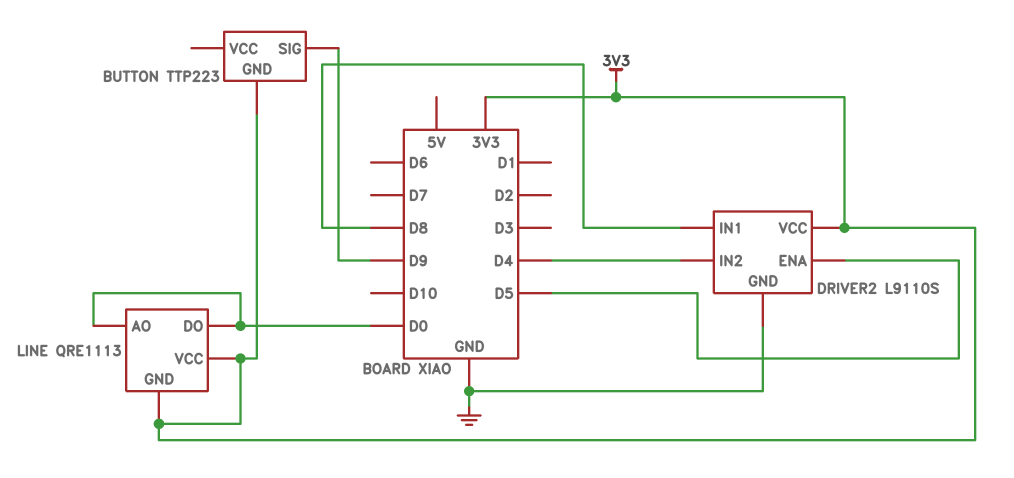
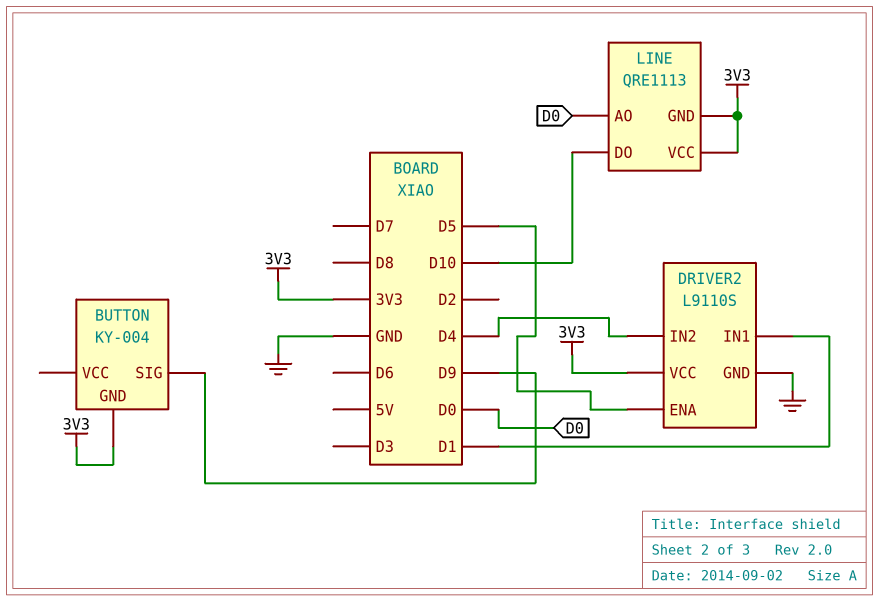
BUTTON: TTP223 -> KY-004
DRIVER2 pin IN1: D8 -> D1
LINE pin DO: D0 -> D10

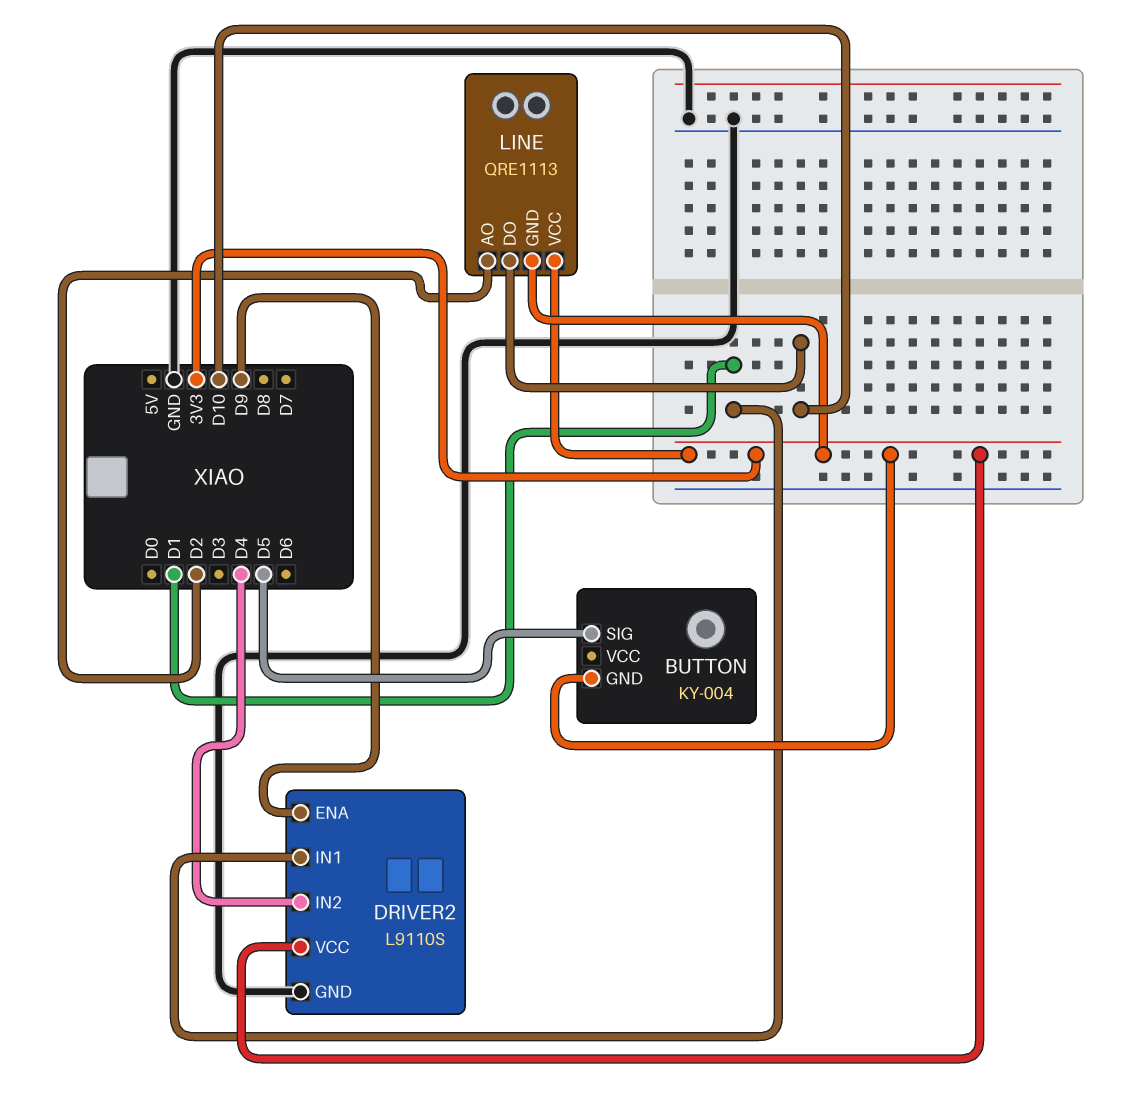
BUTTON pin SIG: D9 -> D5
DRIVER2 pin ENA: D5 -> D9
LINE pin AO: D0 -> D2

